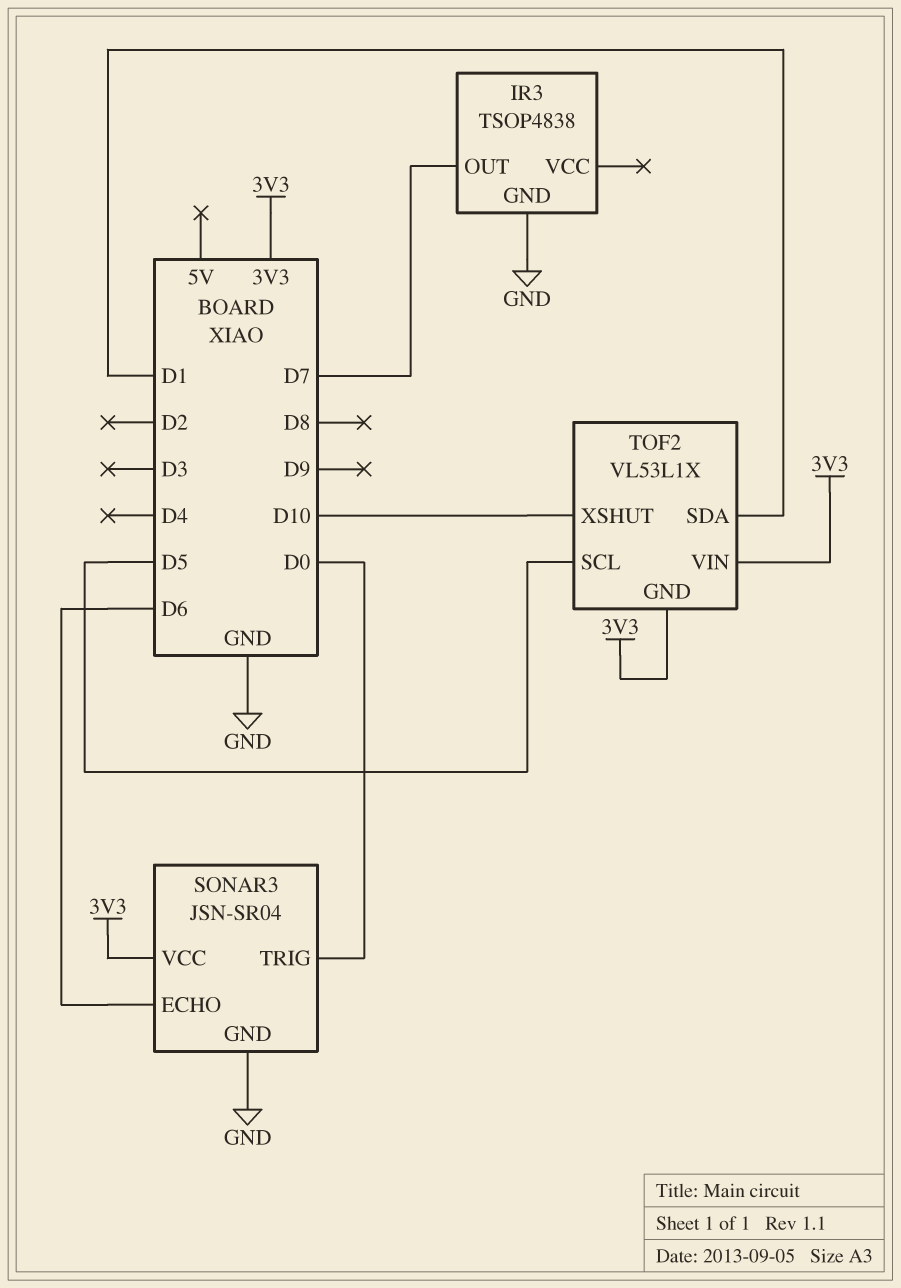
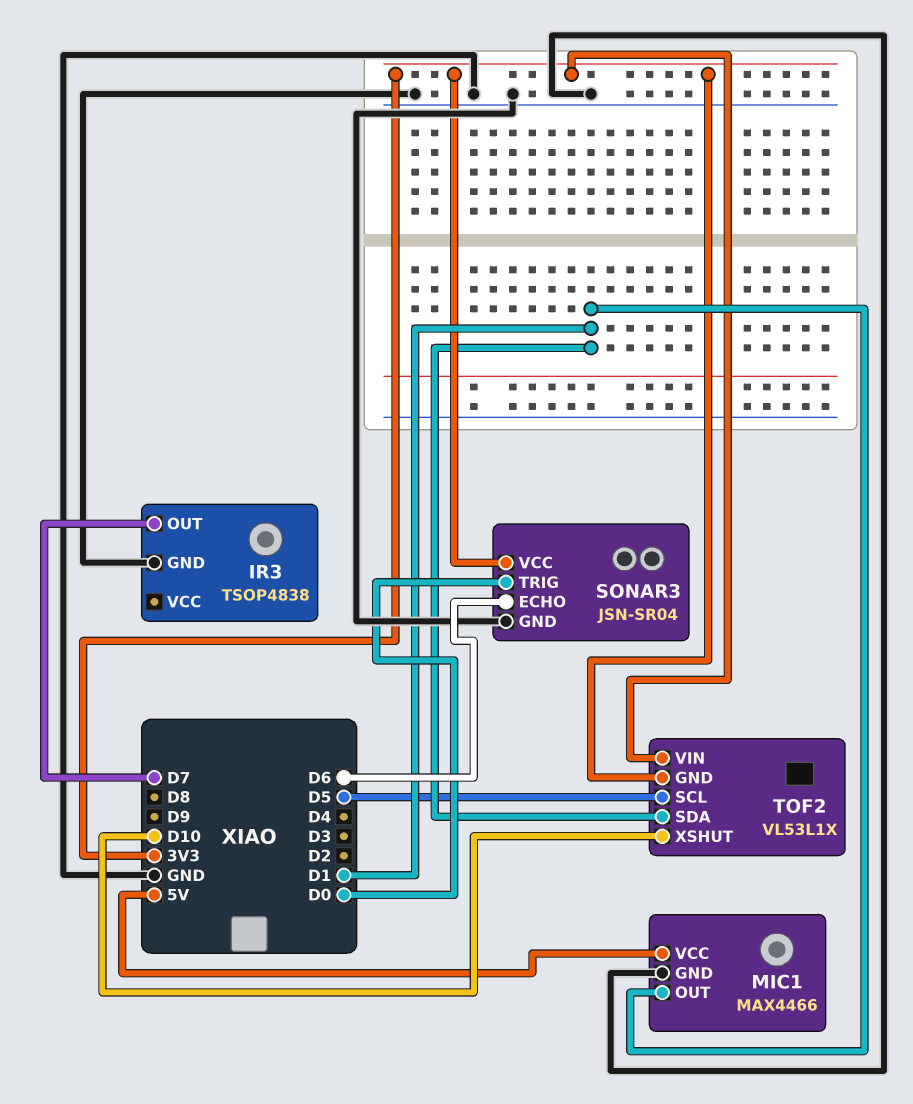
MIC1: none -> MAX4466
MIC1 pin GND: none -> GND
MIC1 pin OUT: none -> D1
MIC1 pin VCC: none -> 5V

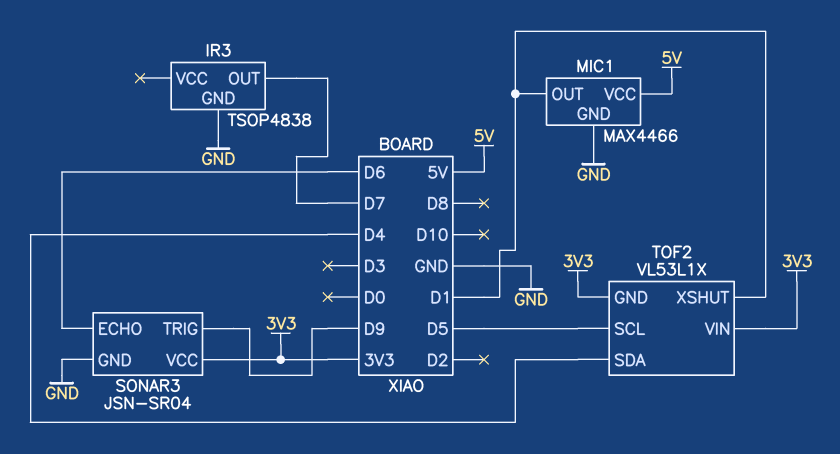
SONAR3 pin TRIG: D0 -> D9
TOF2 pin SDA: D1 -> D4
TOF2 pin XSHUT: D10 -> D1

